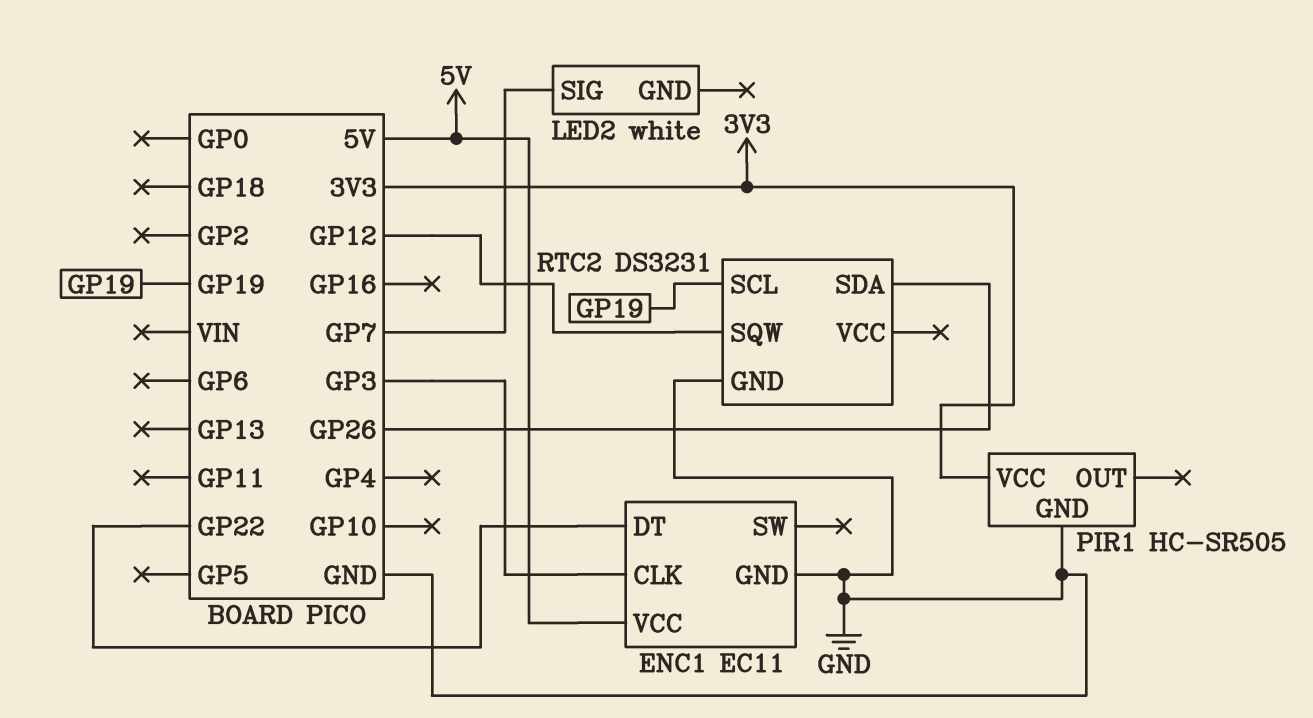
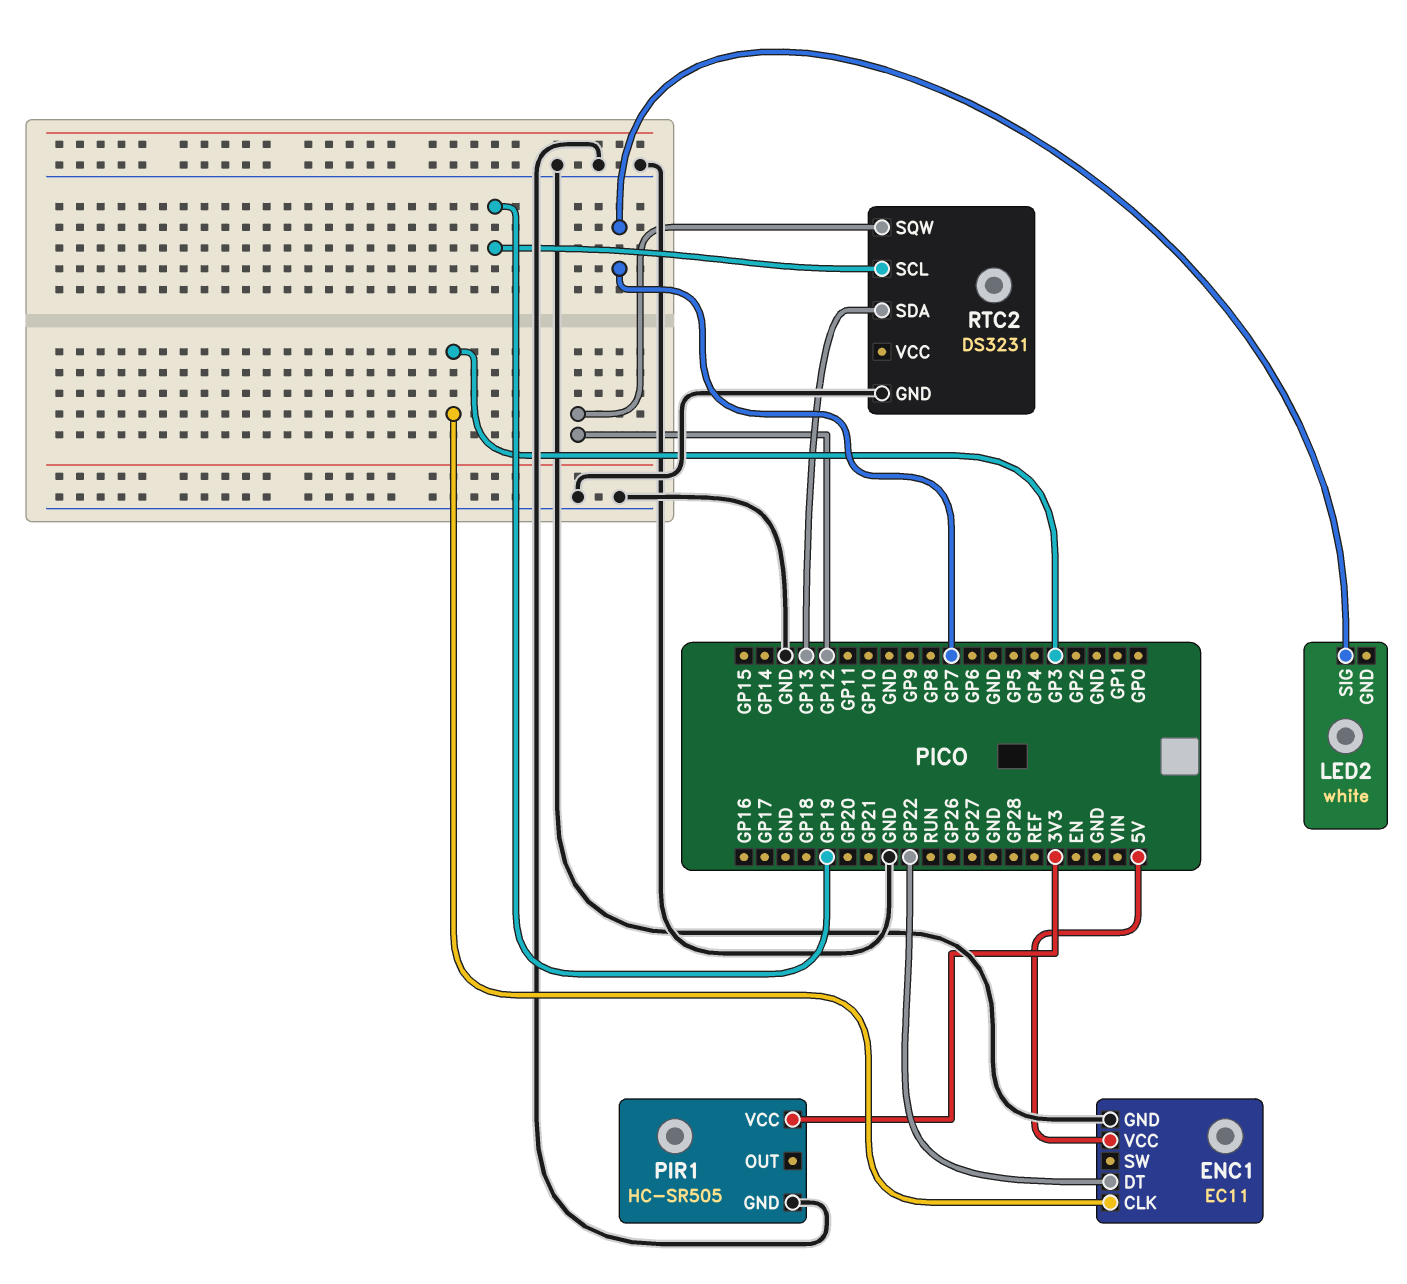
RTC2 pin SDA: GP26 -> GP13

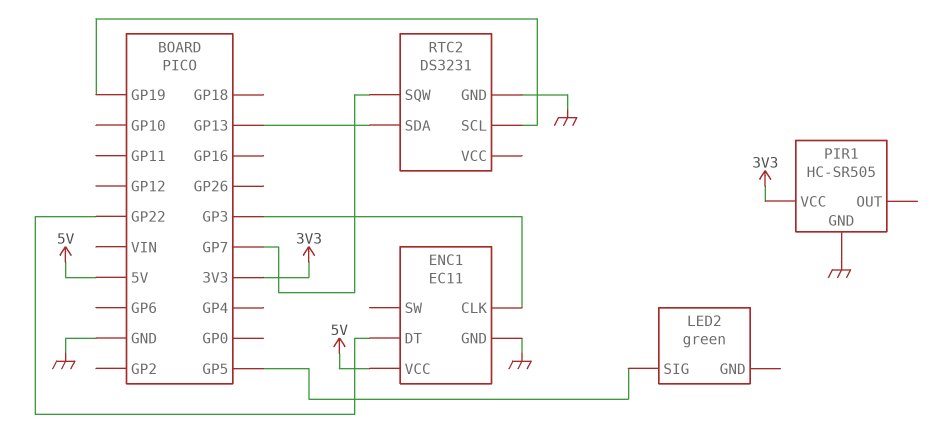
LED2: white -> green
LED2 pin SIG: GP7 -> GP5
RTC2 pin SQW: GP12 -> GP7

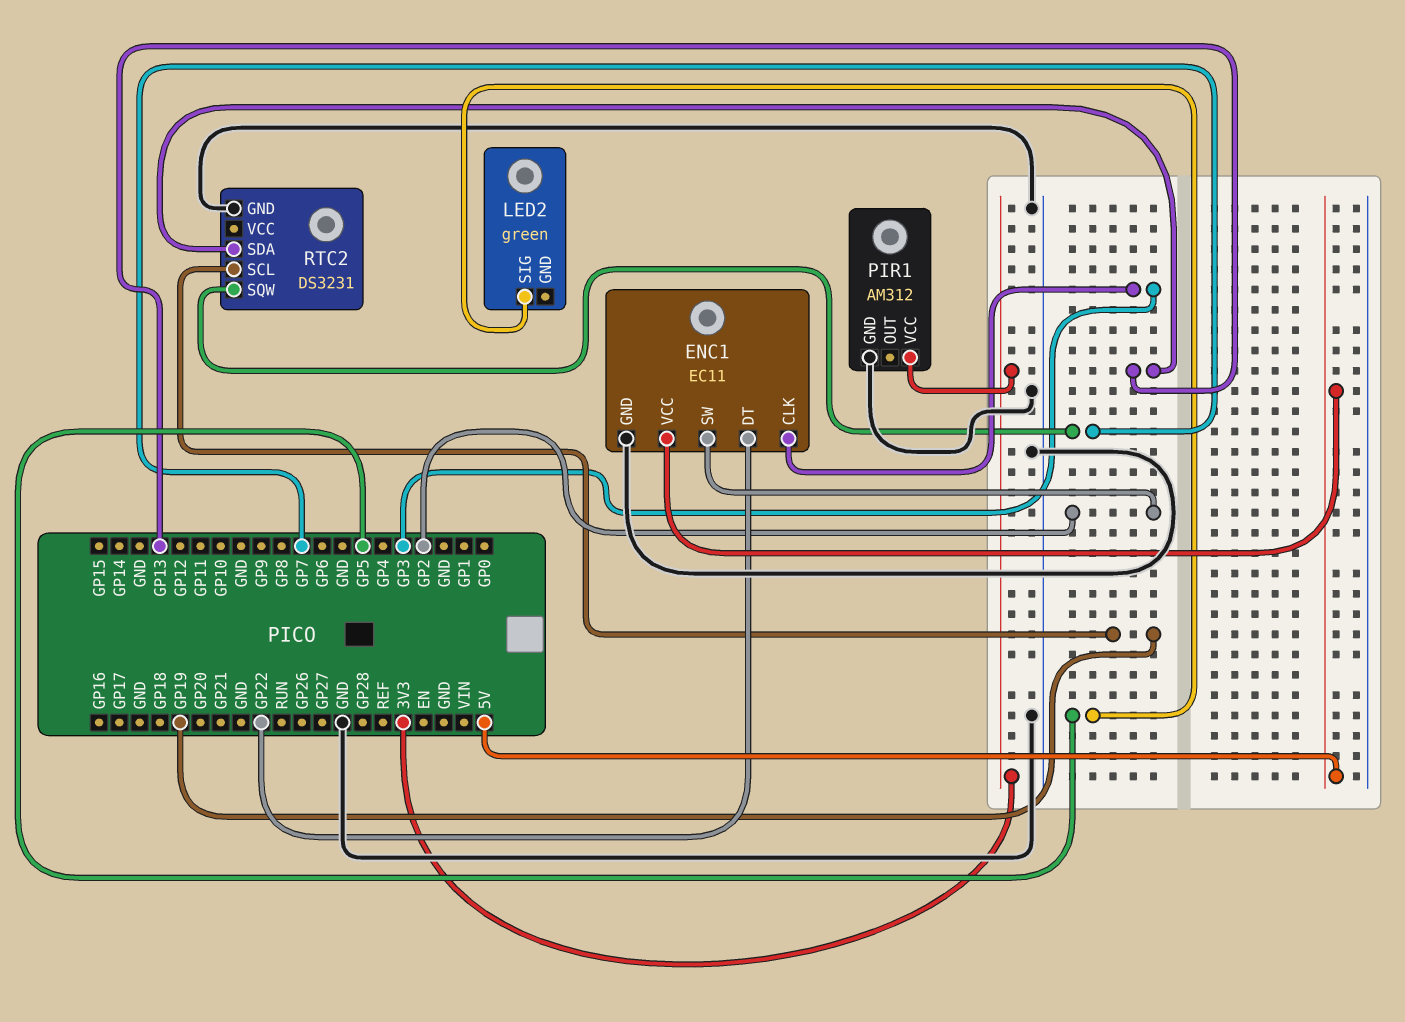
ENC1 pin SW: none -> GP2
PIR1: HC-SR505 -> AM312

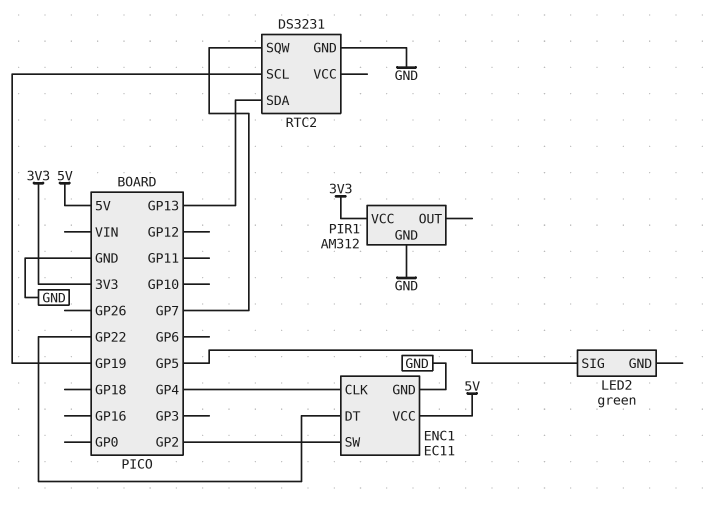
ENC1 pin CLK: GP3 -> GP4

